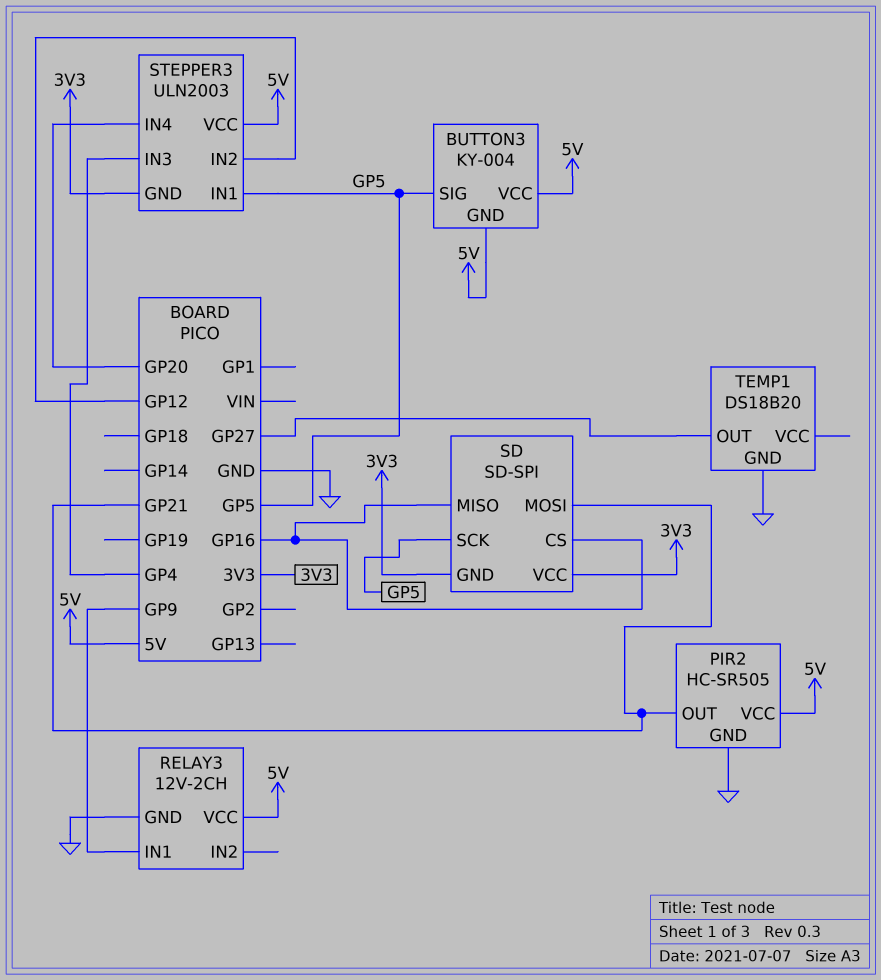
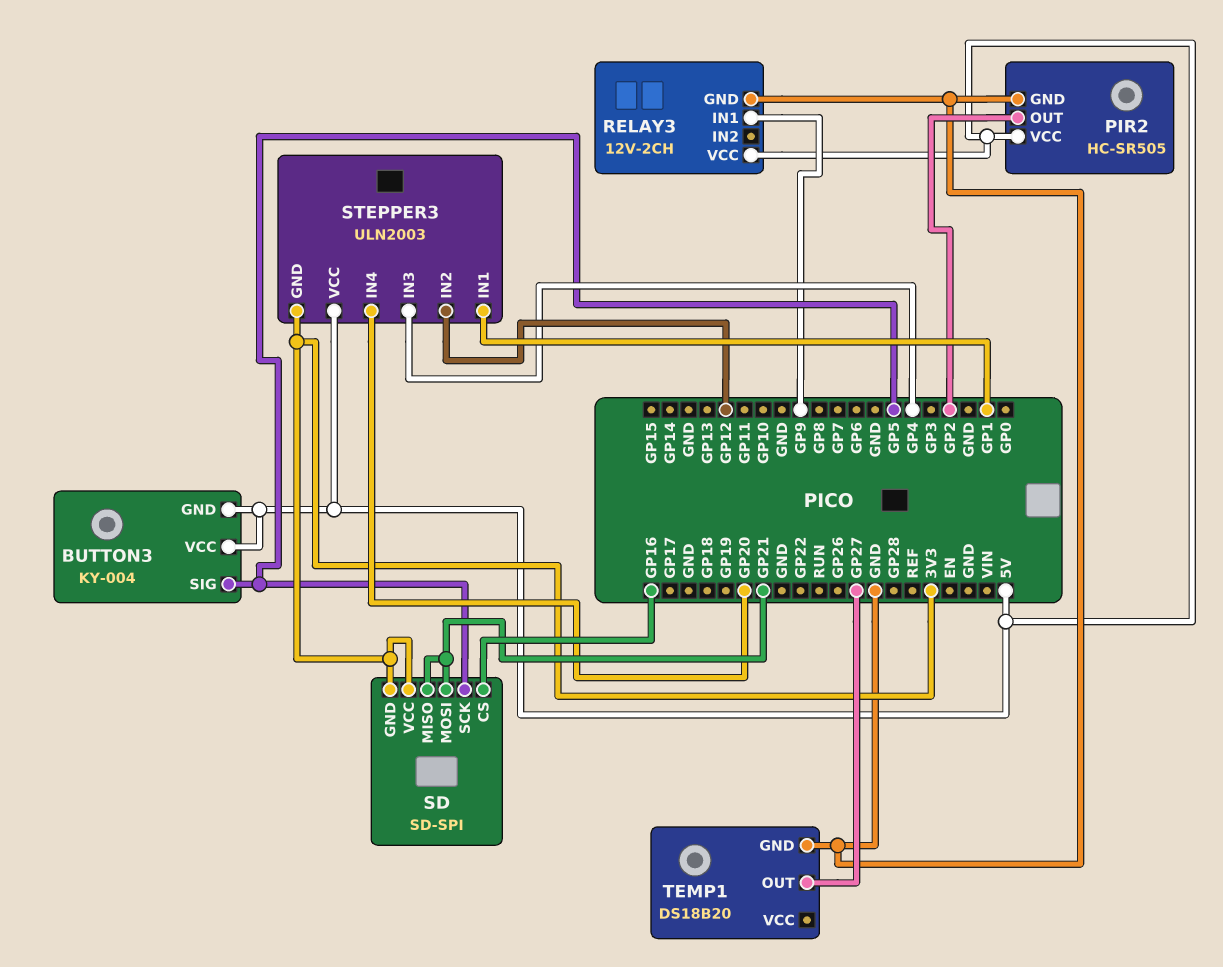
PIR2 pin OUT: GP21 -> GP2
SD pin MISO: GP16 -> GP21
STEPPER3 pin IN1: GP5 -> GP1

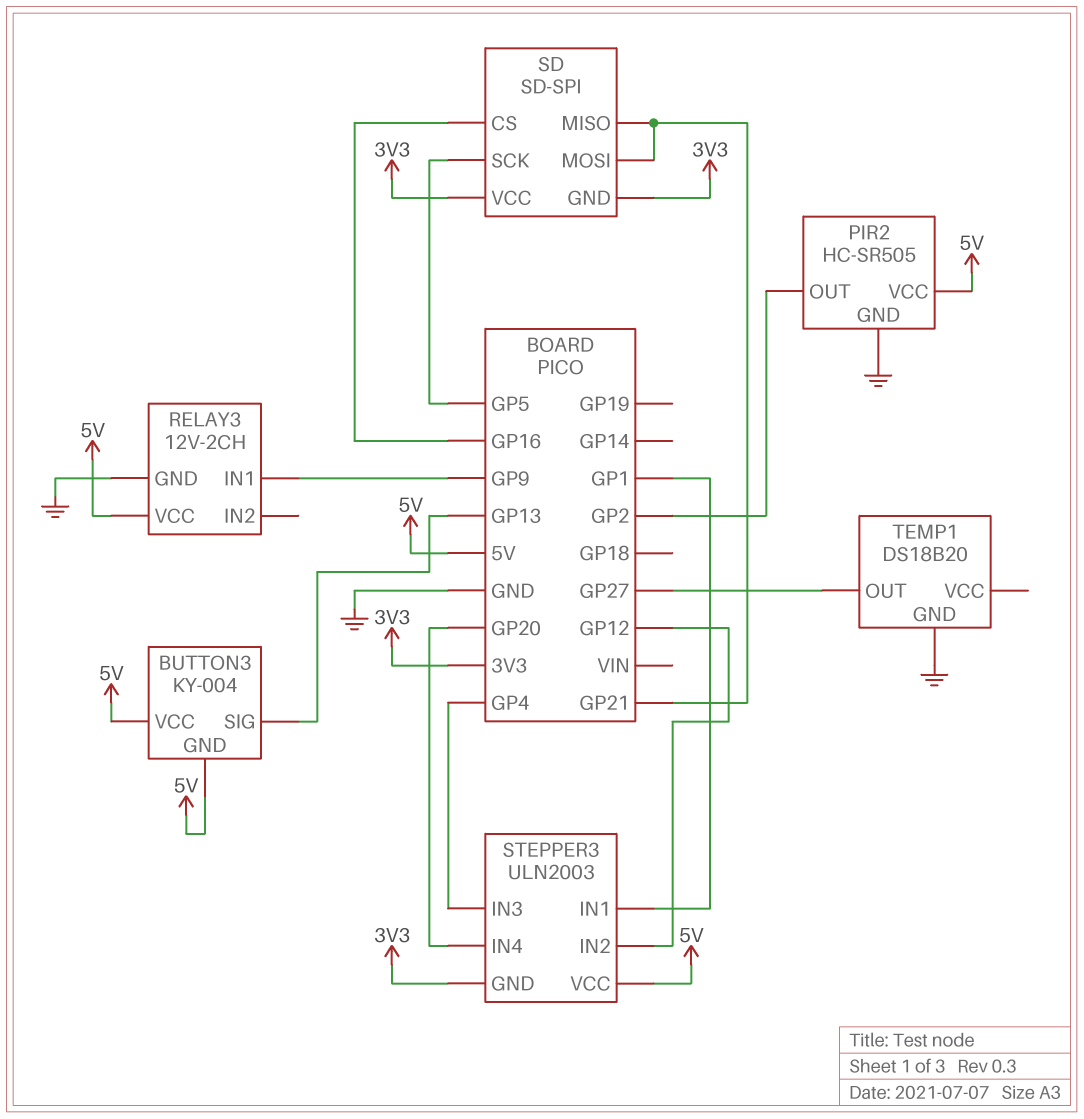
BUTTON3 pin SIG: GP5 -> GP13

